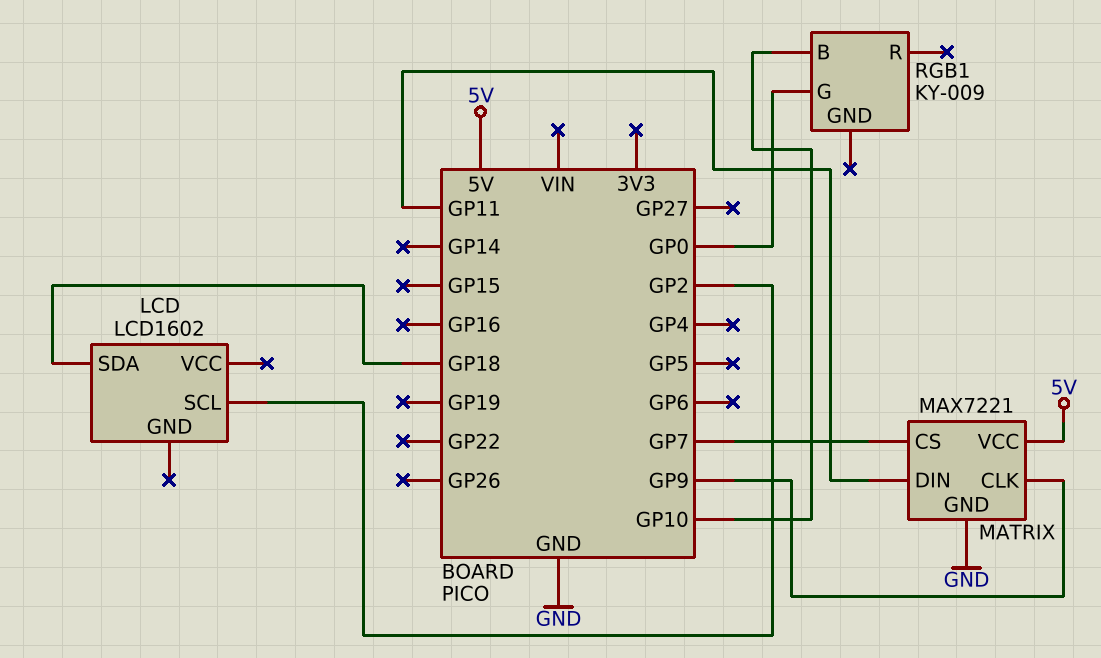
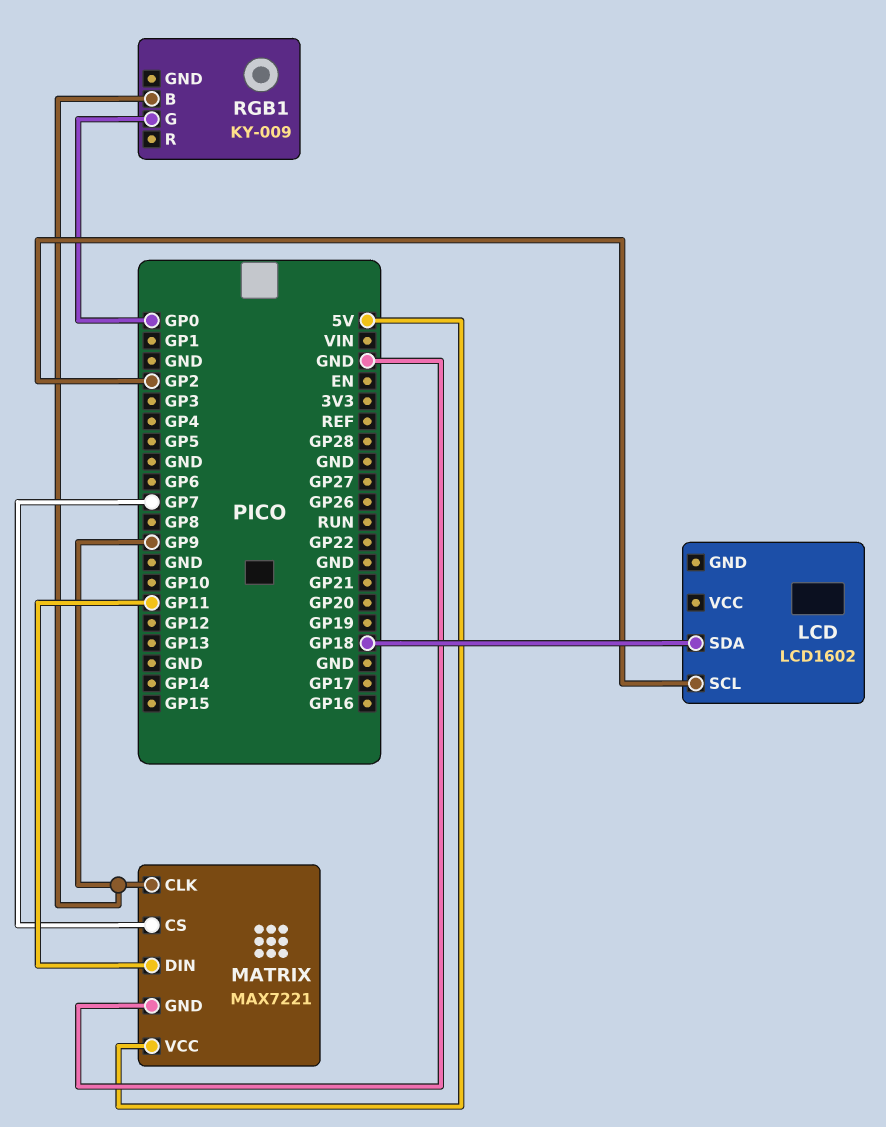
RGB1 pin B: GP10 -> GP9

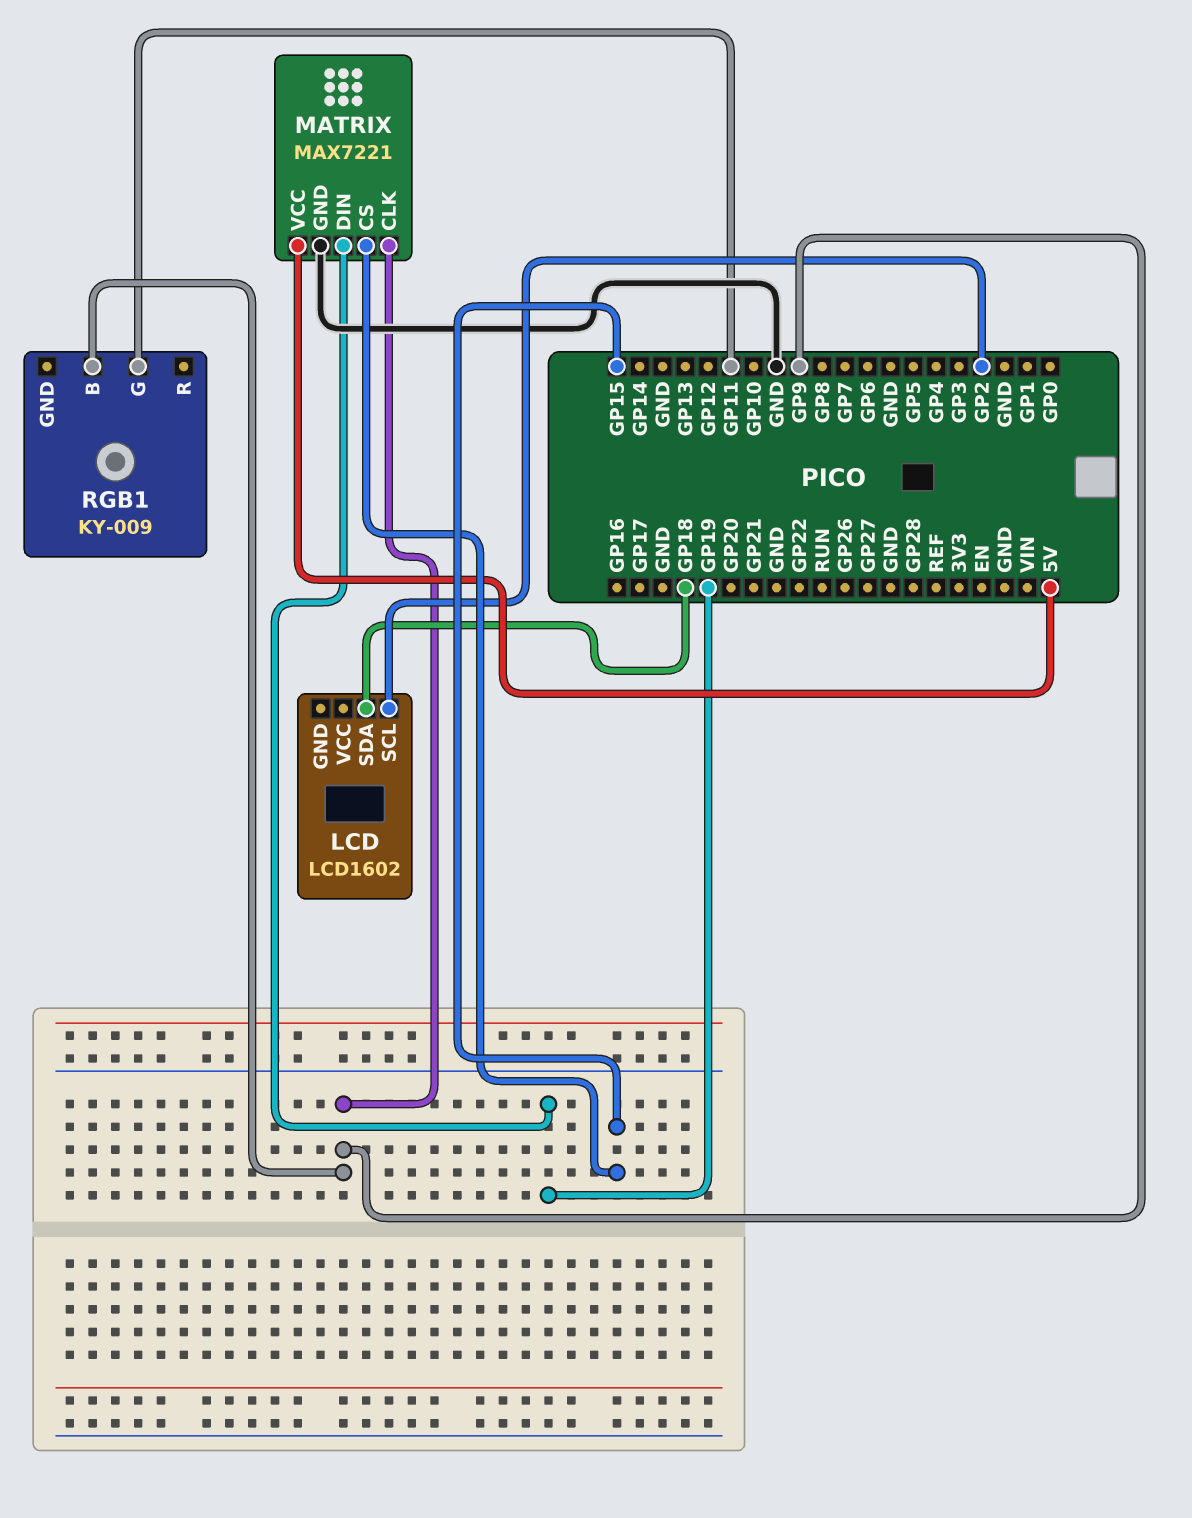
MATRIX pin CS: GP7 -> GP15
MATRIX pin DIN: GP11 -> GP19
RGB1 pin G: GP0 -> GP11

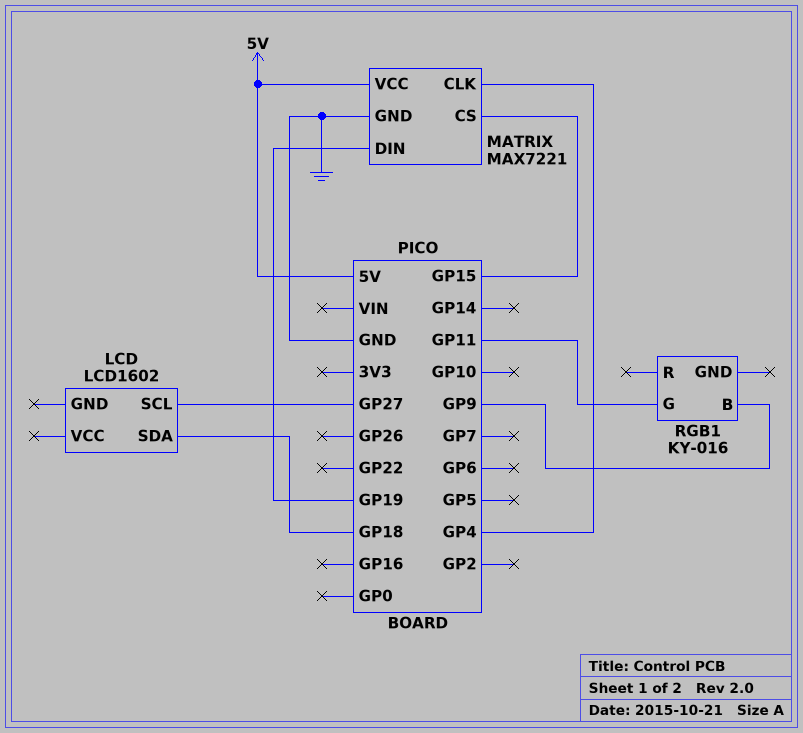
LCD pin SCL: GP2 -> GP27
MATRIX pin CLK: GP9 -> GP4
RGB1: KY-009 -> KY-016

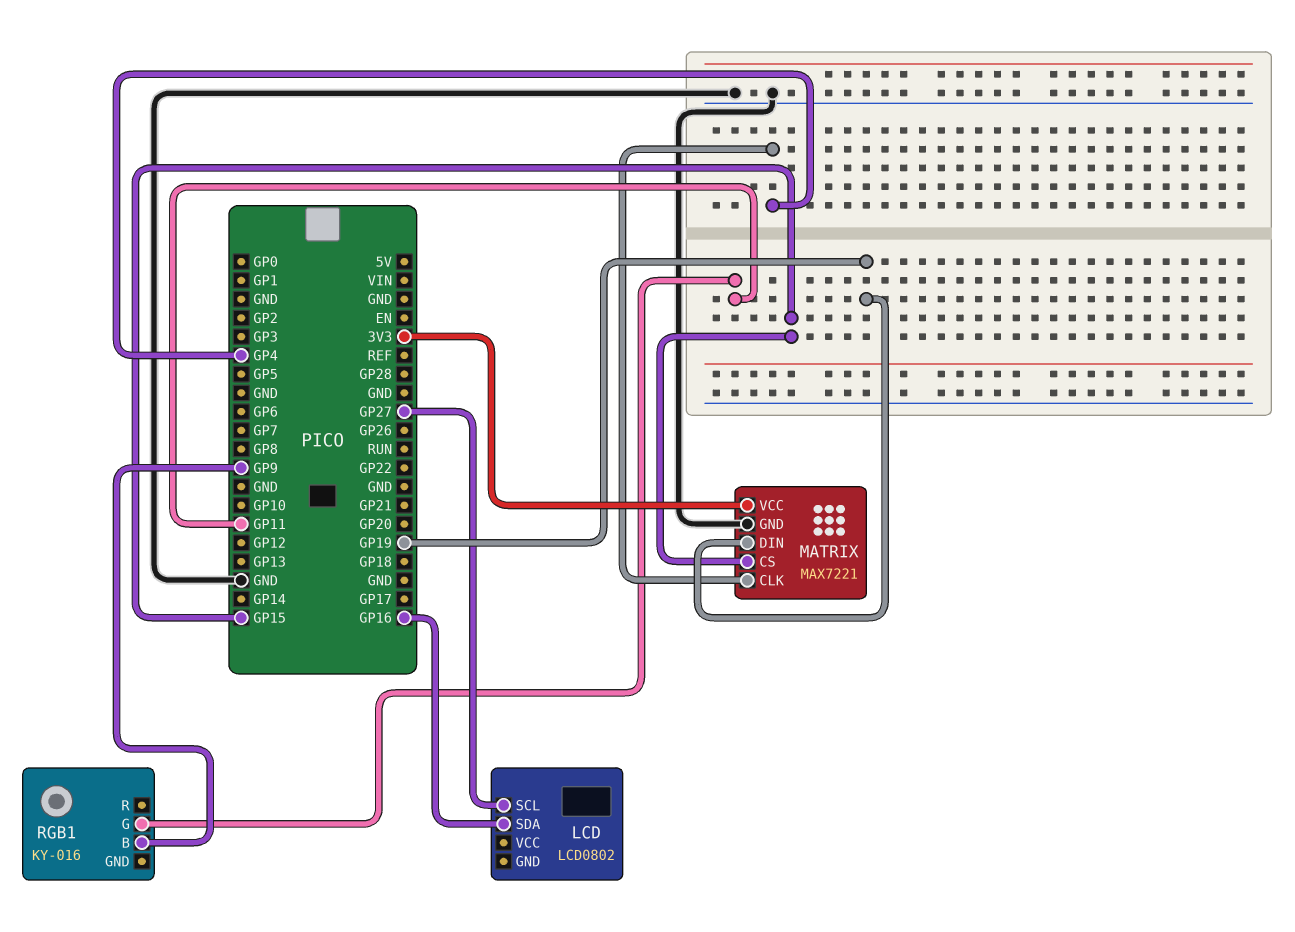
LCD: LCD1602 -> LCD0802
LCD pin SDA: GP18 -> GP16
MATRIX pin VCC: 5V -> 3V3

